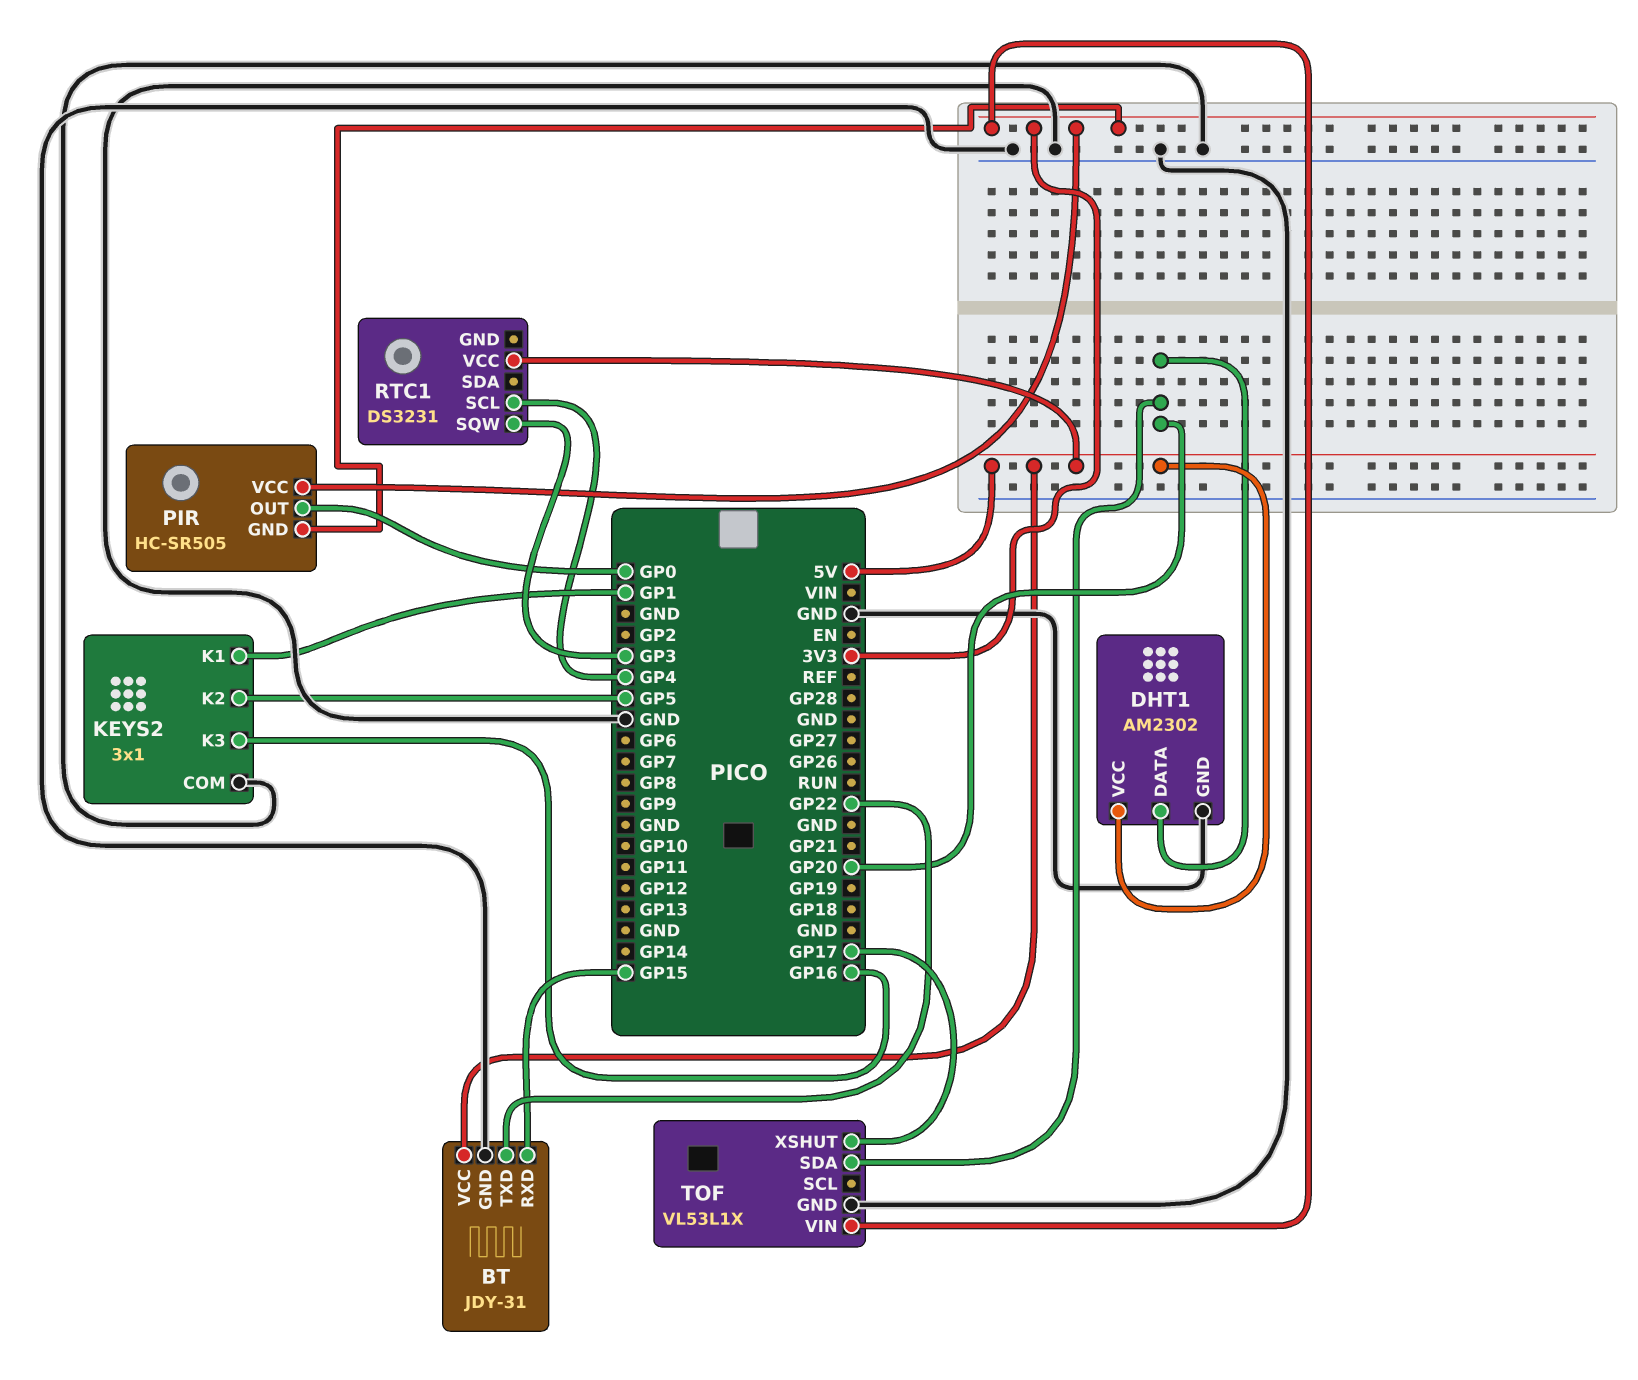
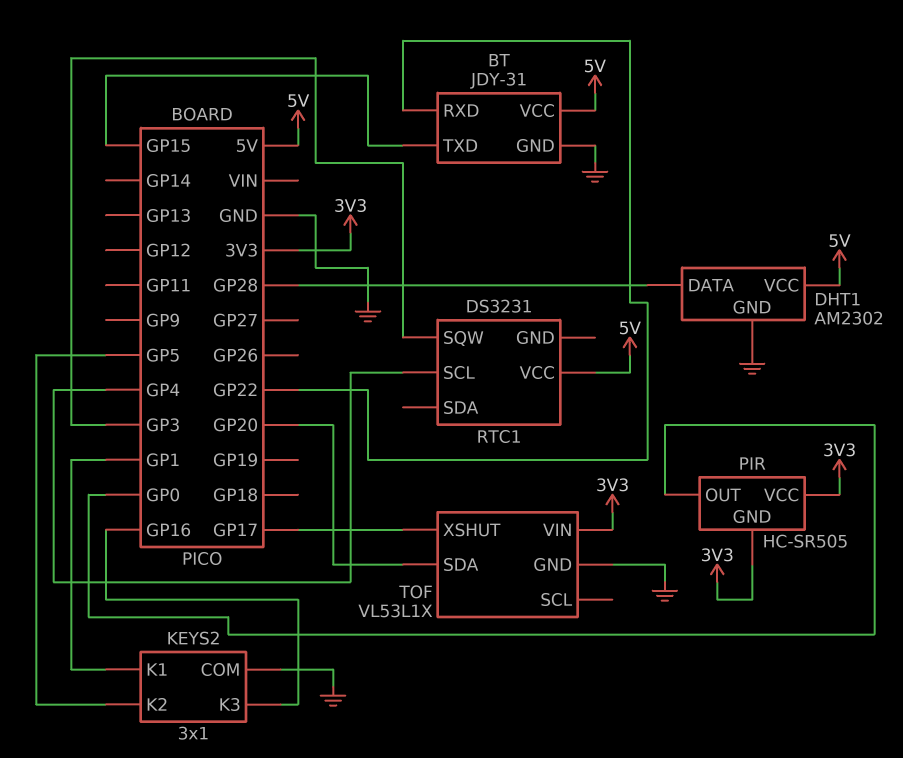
BT pin RXD: GP15 -> GP22
BT pin TXD: GP22 -> GP15
DHT1 pin DATA: GP20 -> GP28

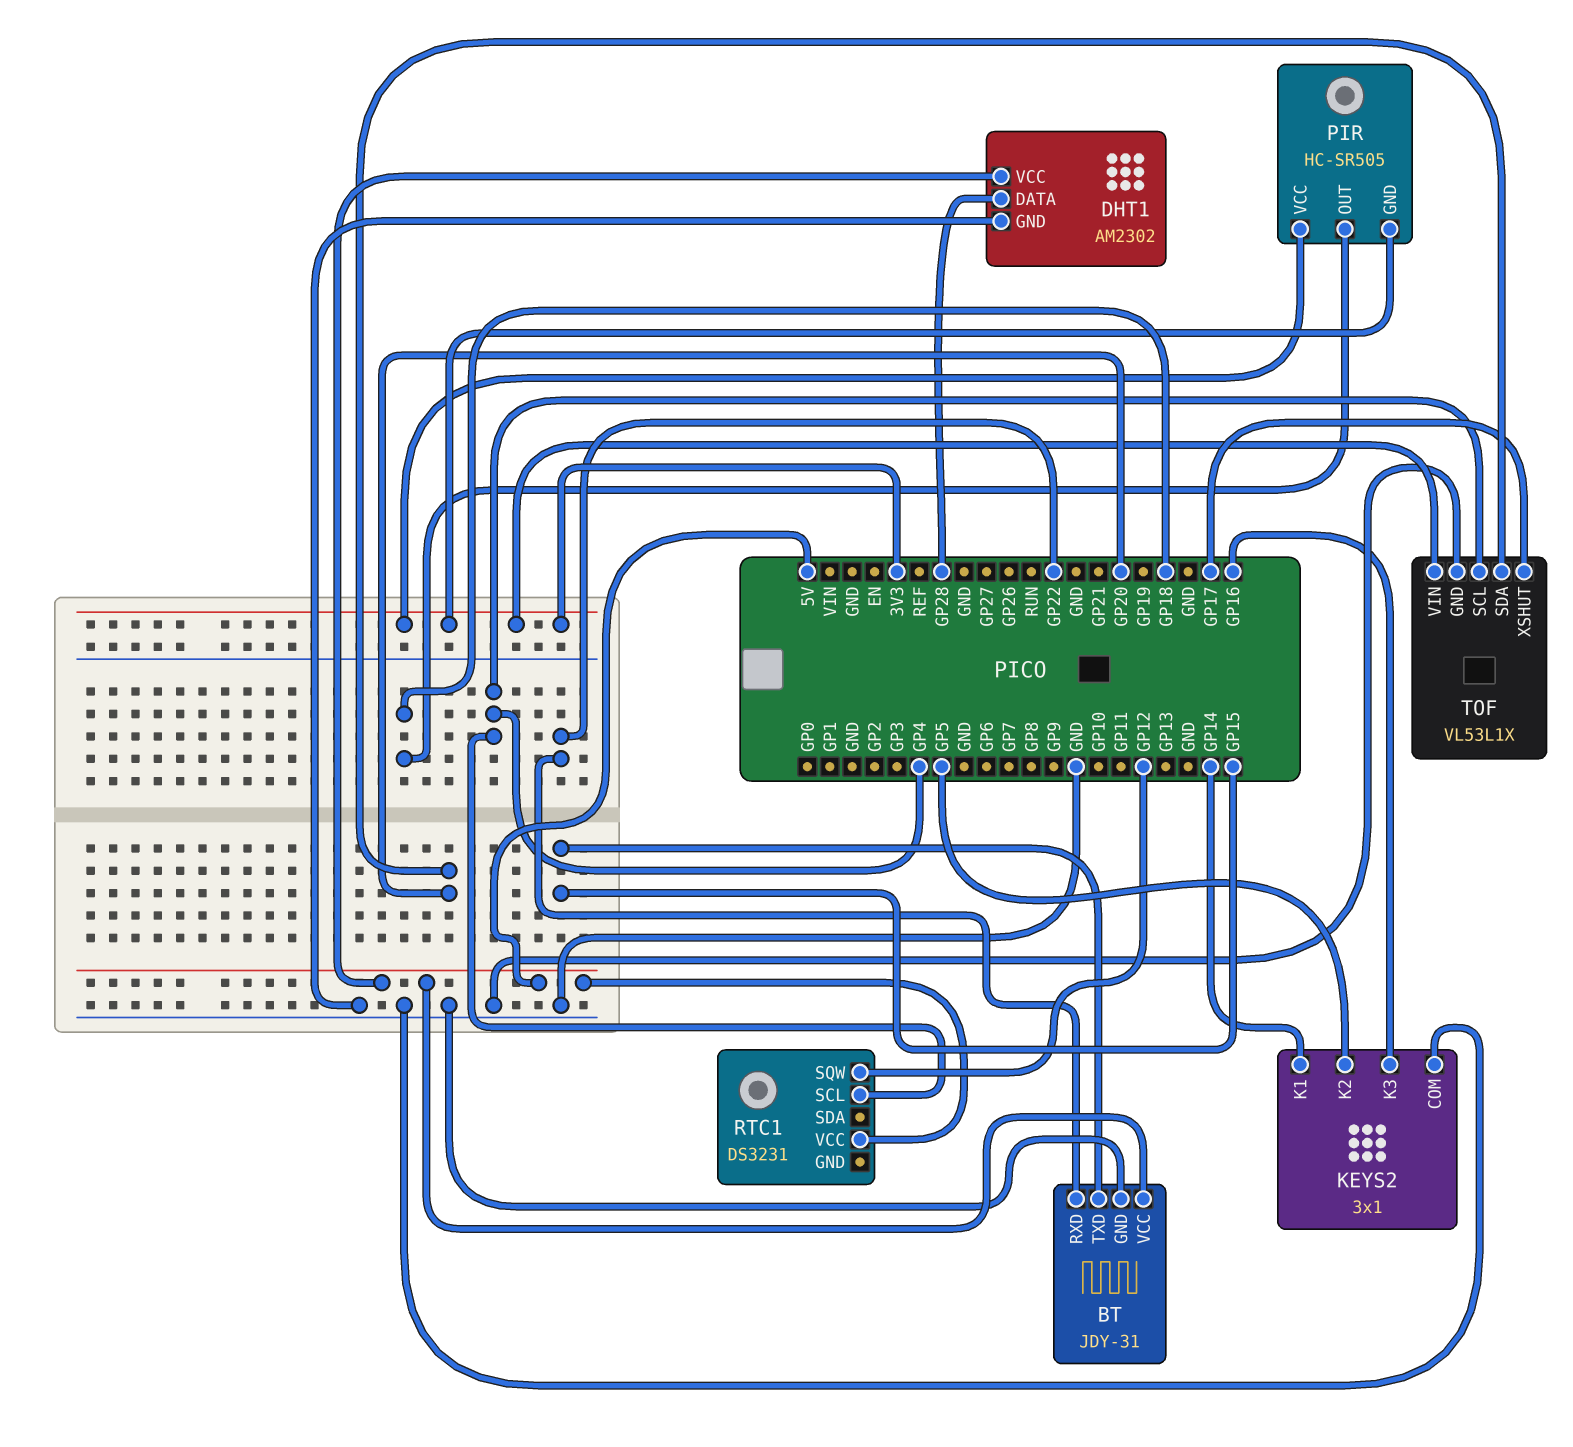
KEYS2 pin K1: GP1 -> GP14
PIR pin OUT: GP0 -> GP18
RTC1 pin SQW: GP3 -> GP12
TOF pin SCL: none -> GP4

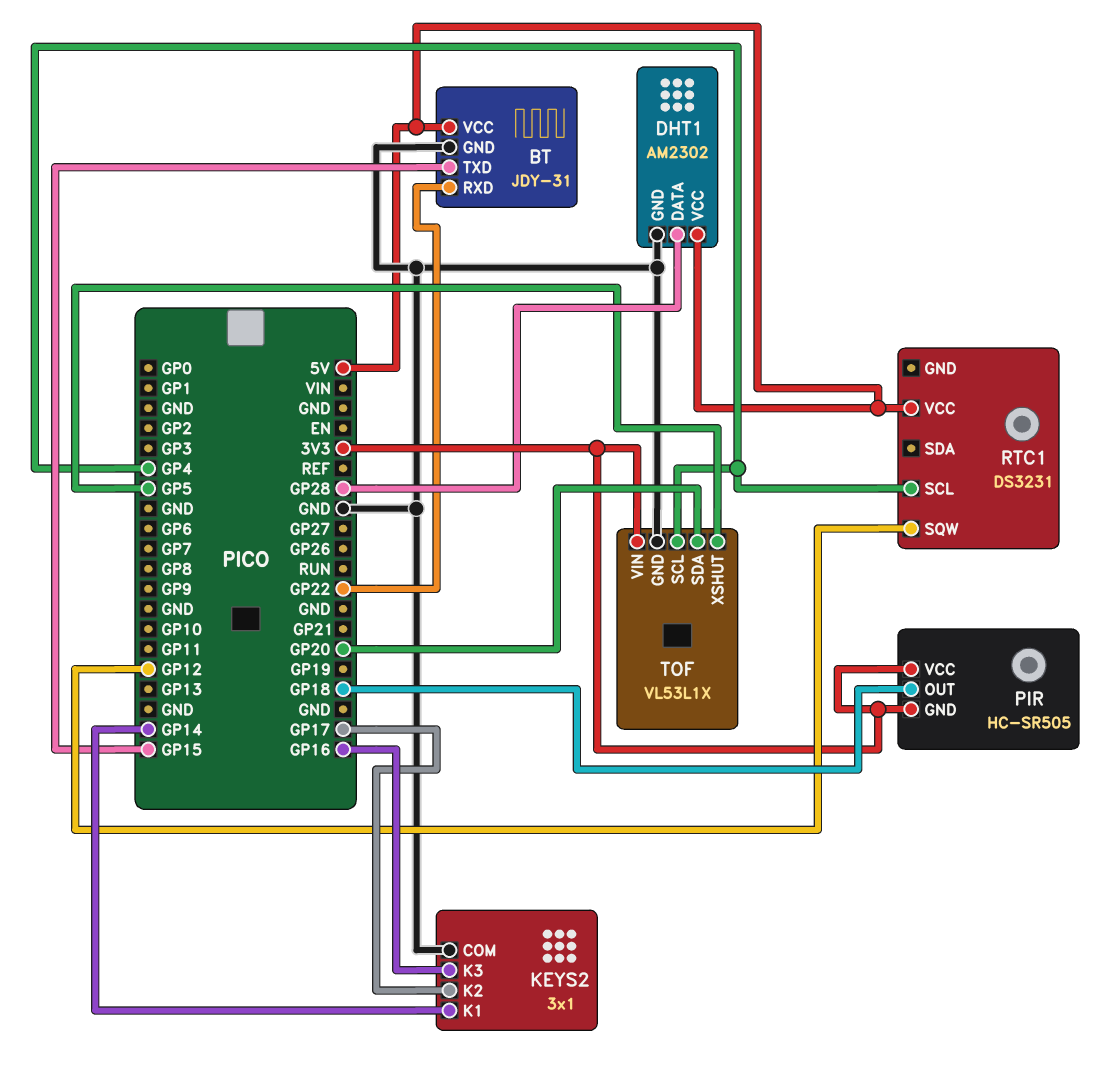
KEYS2 pin K2: GP5 -> GP17
TOF pin XSHUT: GP17 -> GP5

